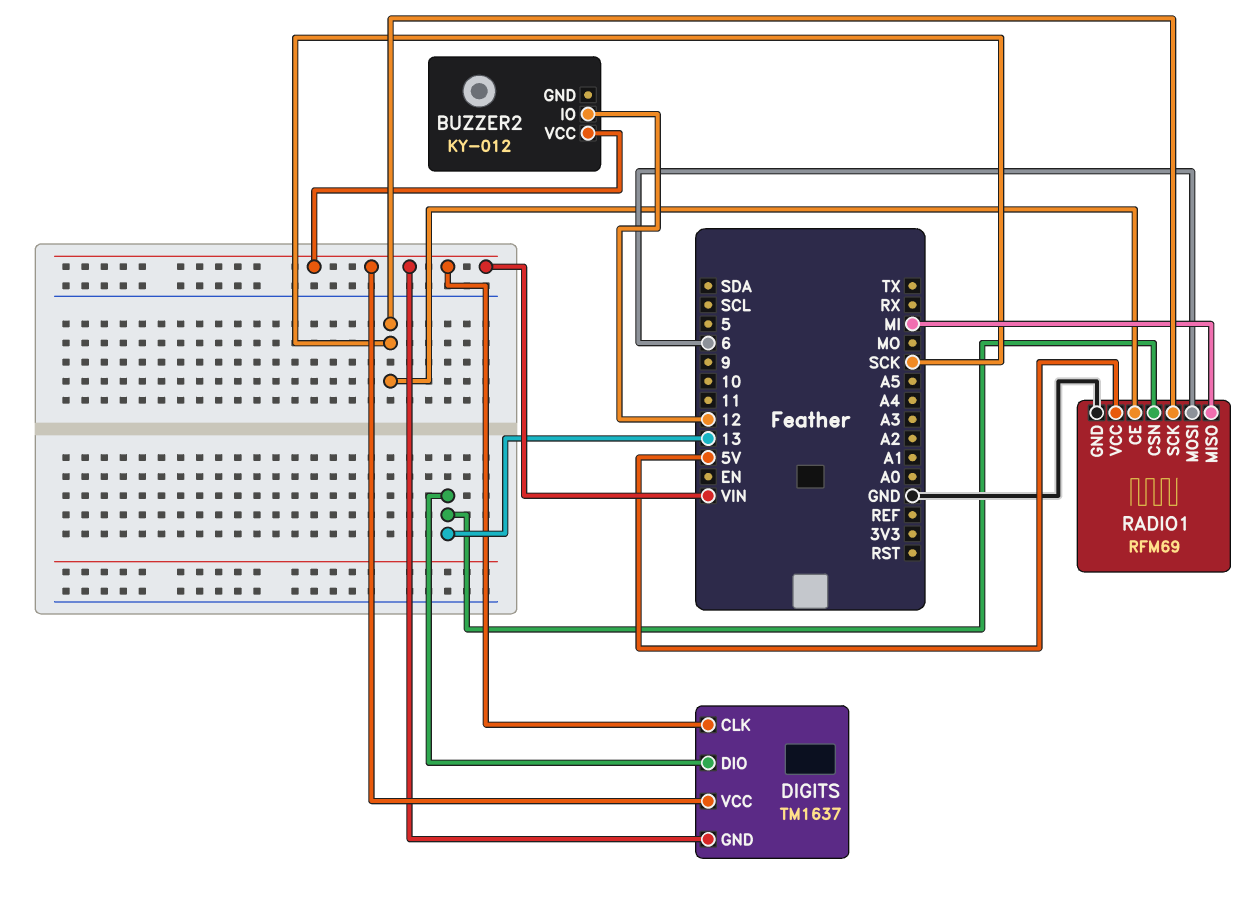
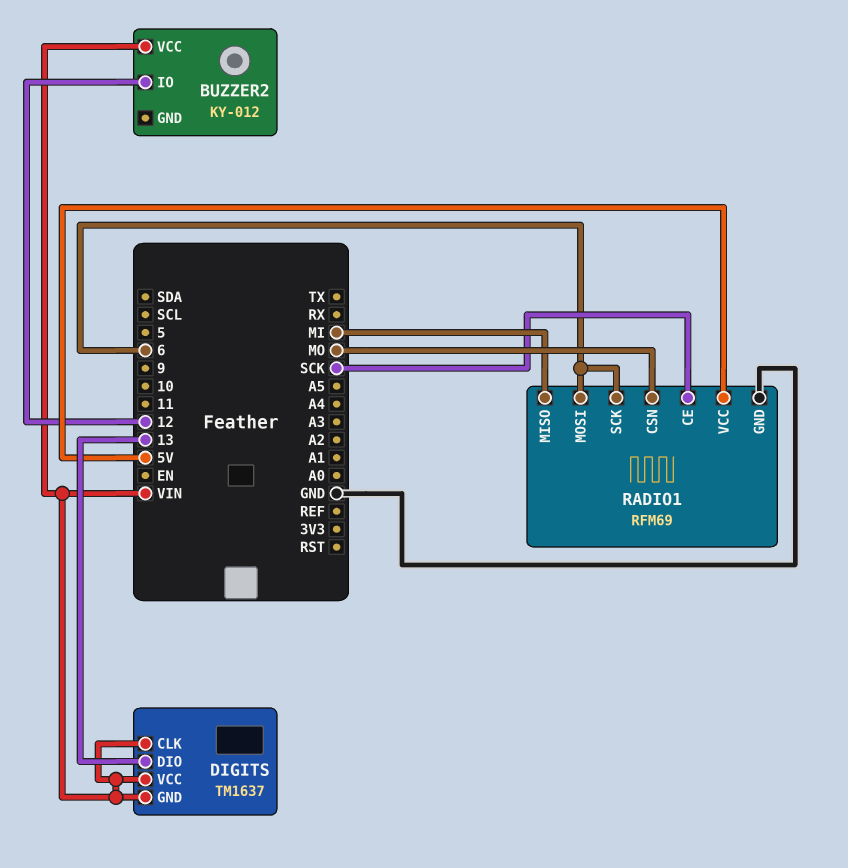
RADIO1 pin CSN: 13 -> MO
RADIO1 pin SCK: SCK -> 6

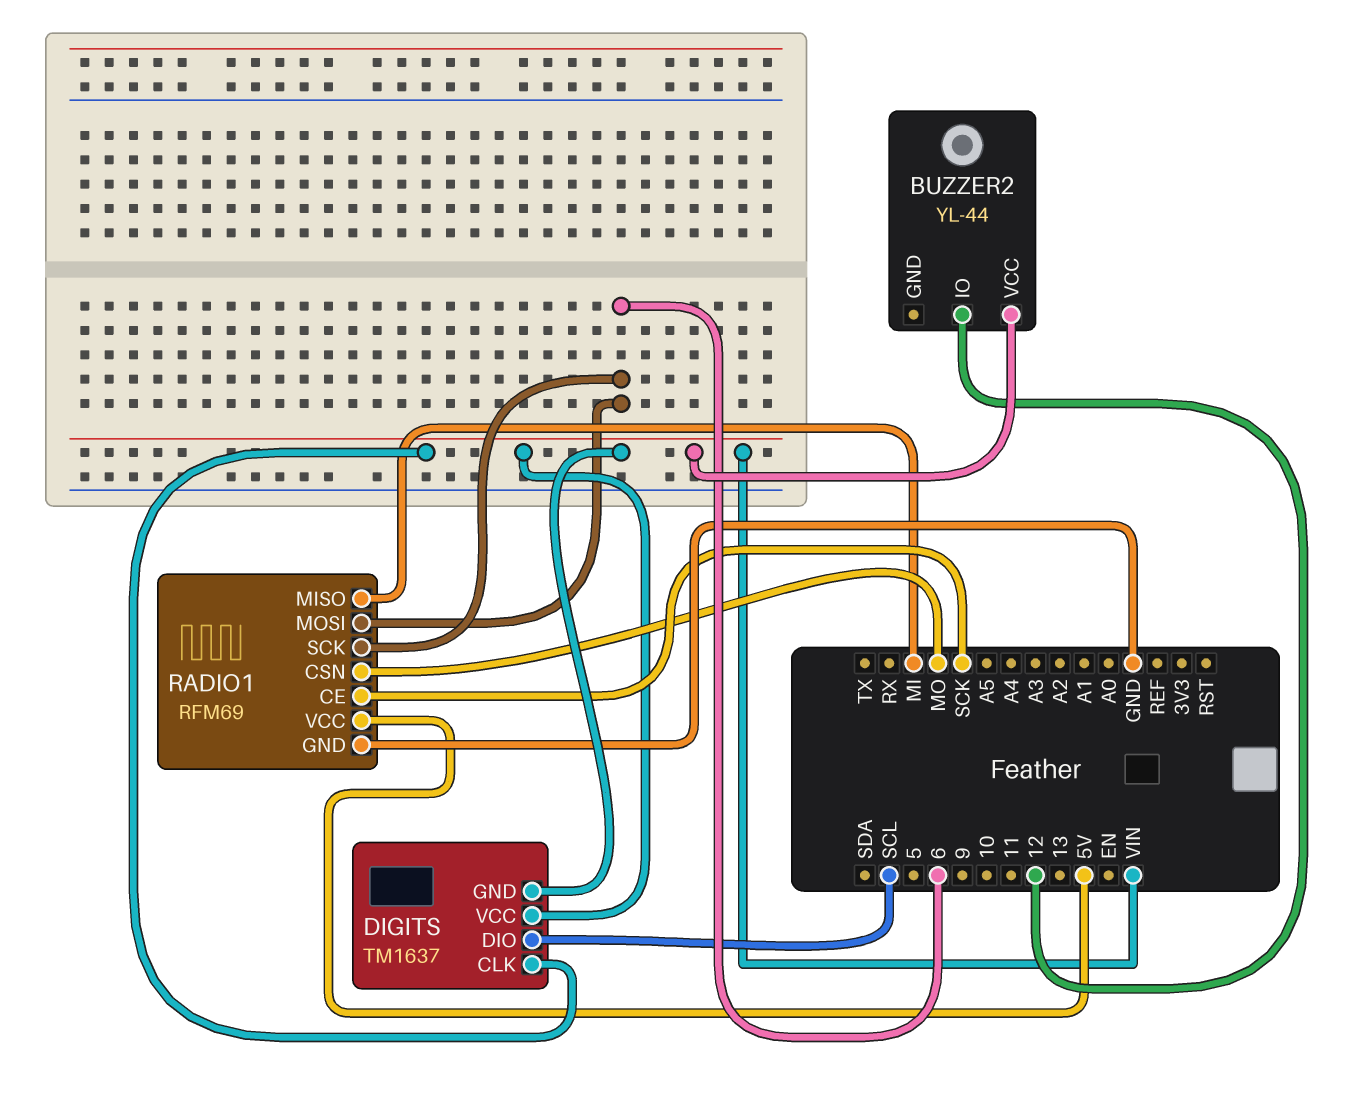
BUZZER2: KY-012 -> YL-44
DIGITS pin DIO: 13 -> SCL

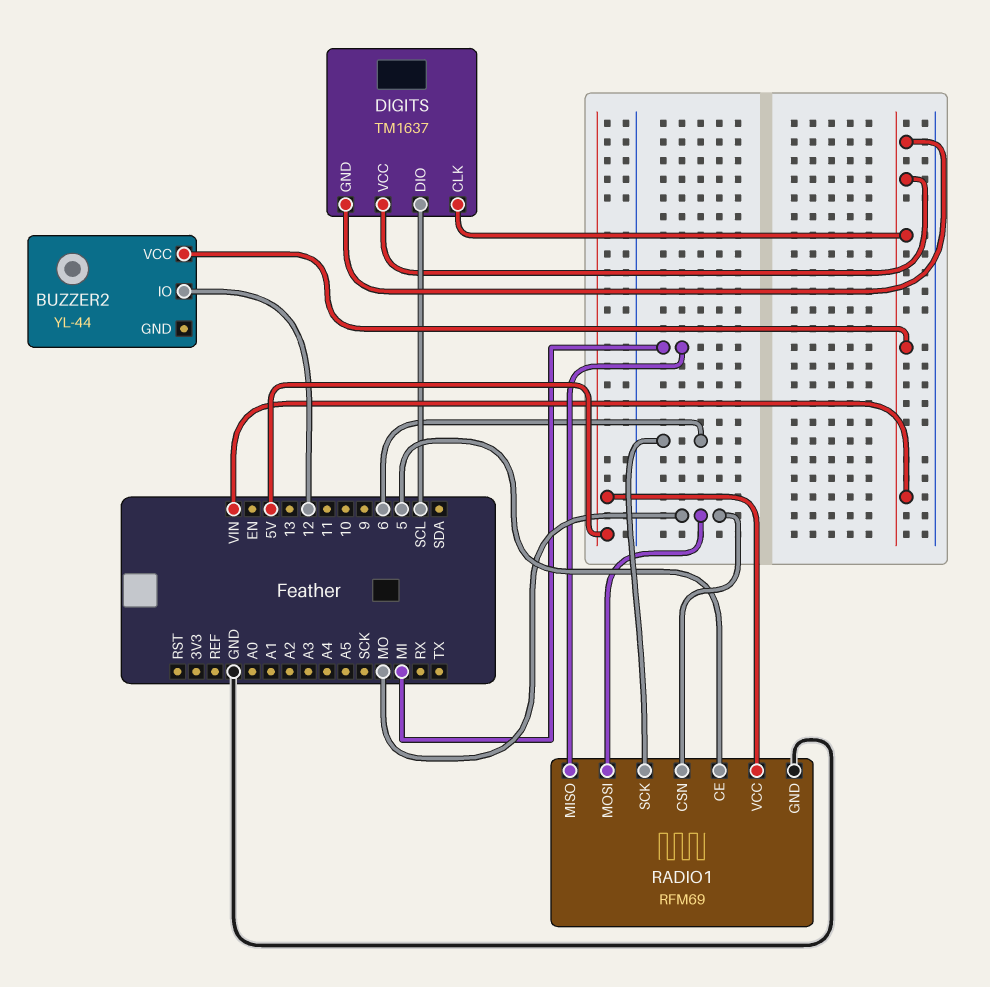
RADIO1 pin CE: SCK -> 5
RADIO1 pin MOSI: 6 -> MO

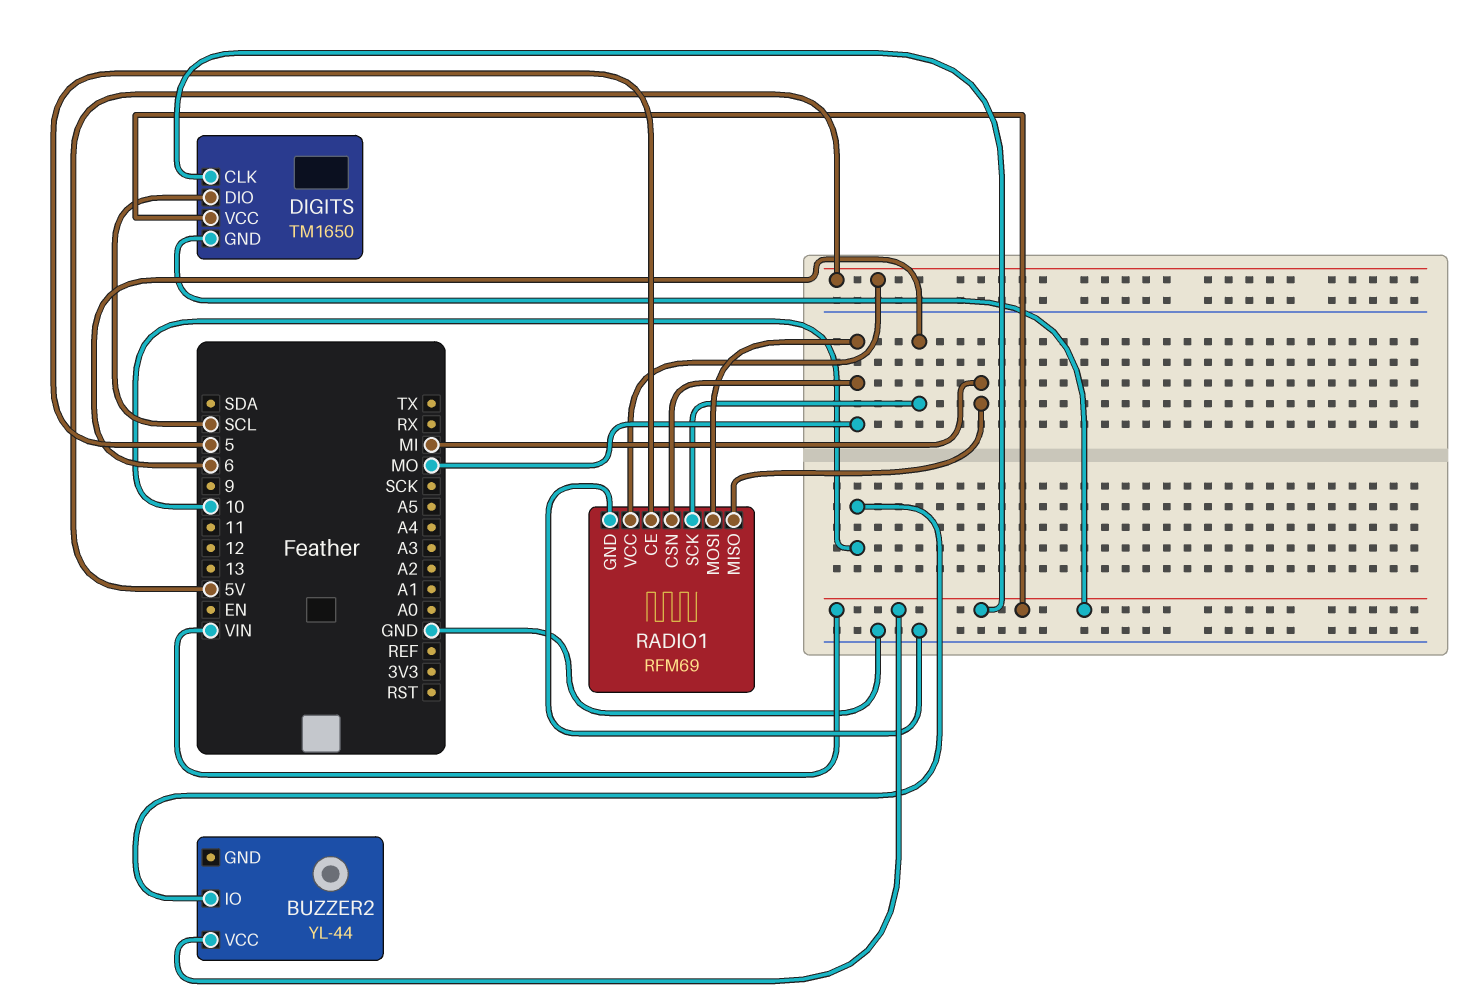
BUZZER2 pin IO: 12 -> 10
DIGITS: TM1637 -> TM1650

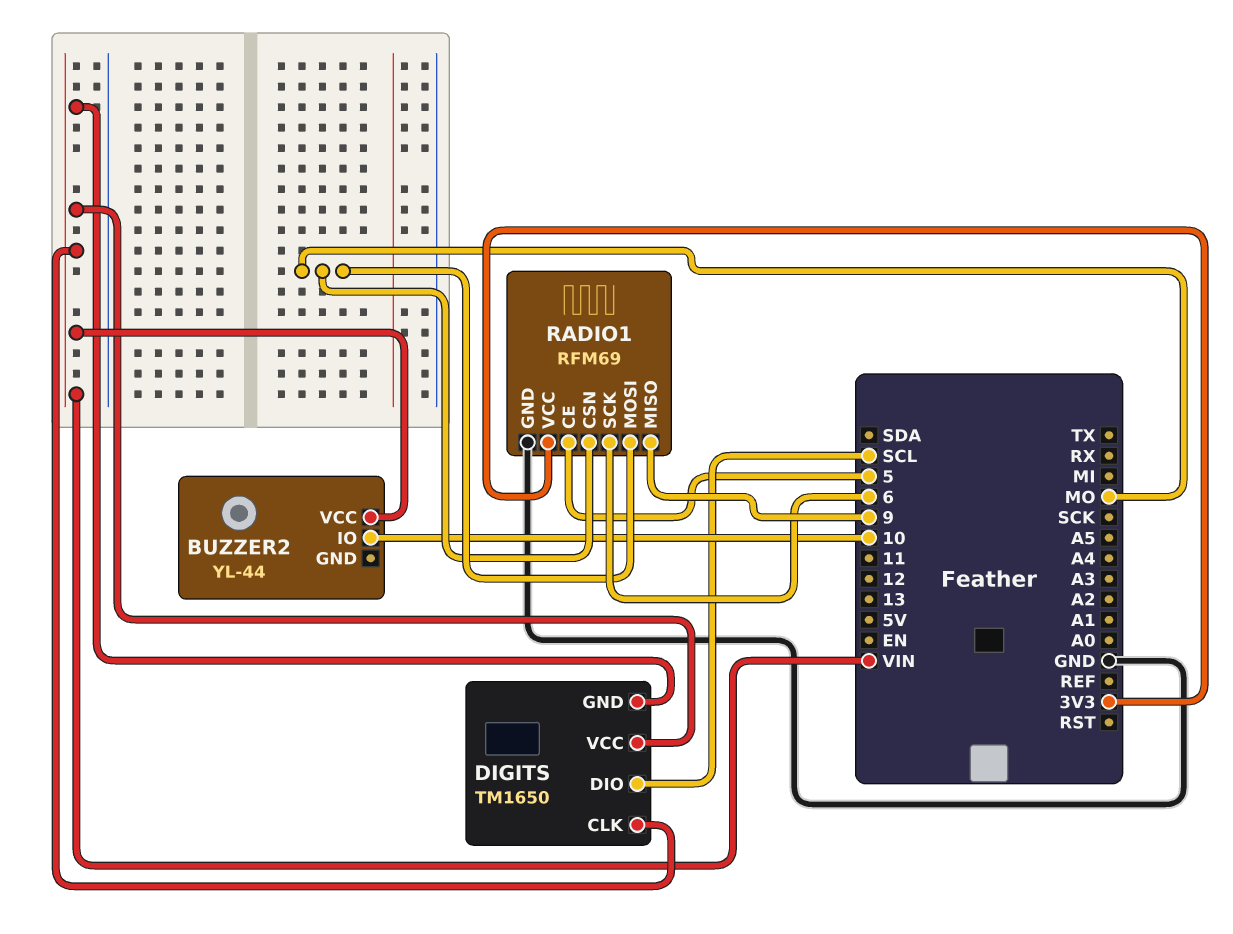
RADIO1 pin MISO: MI -> 9
RADIO1 pin VCC: 5V -> 3V3

